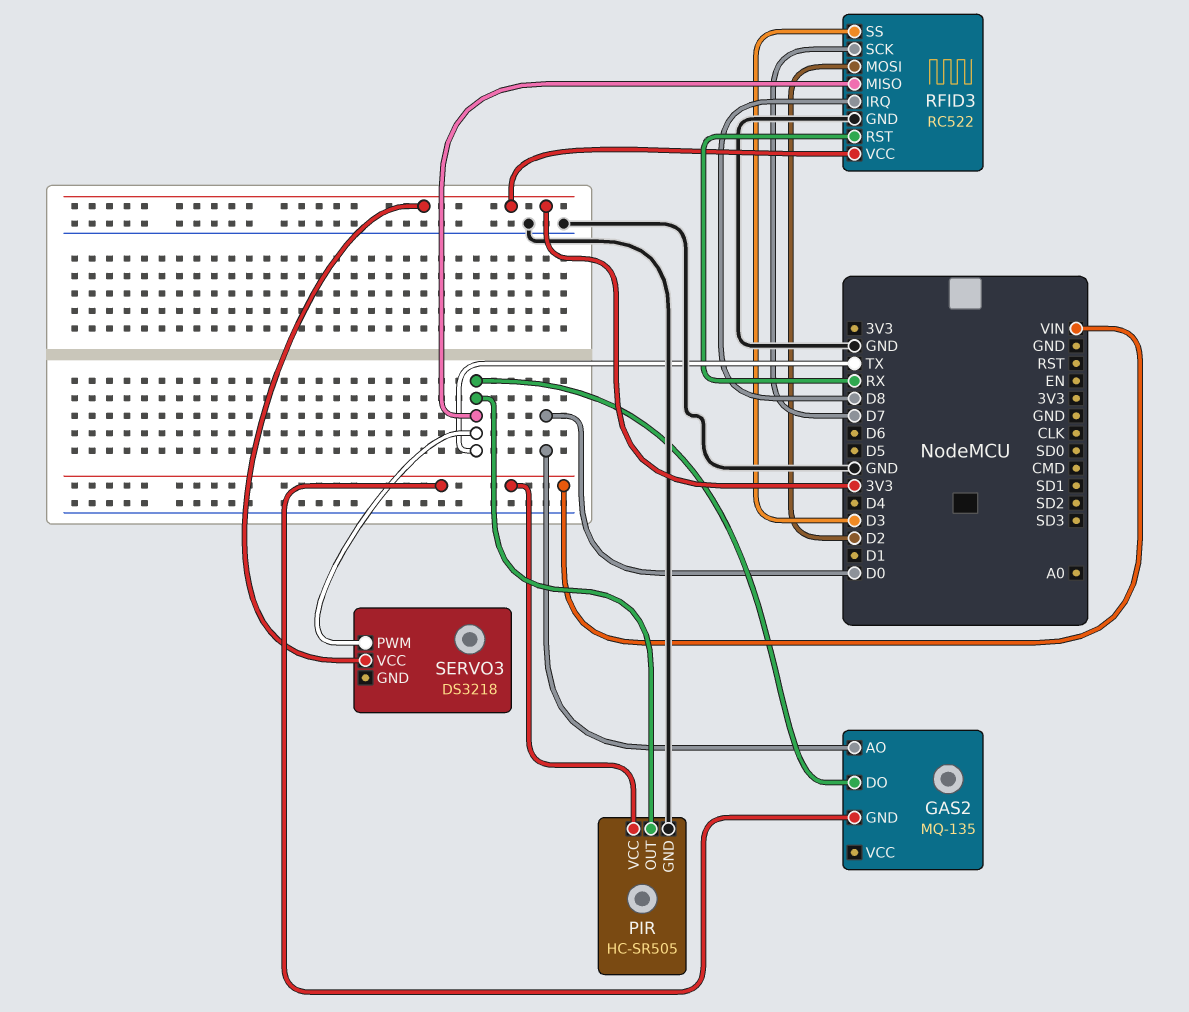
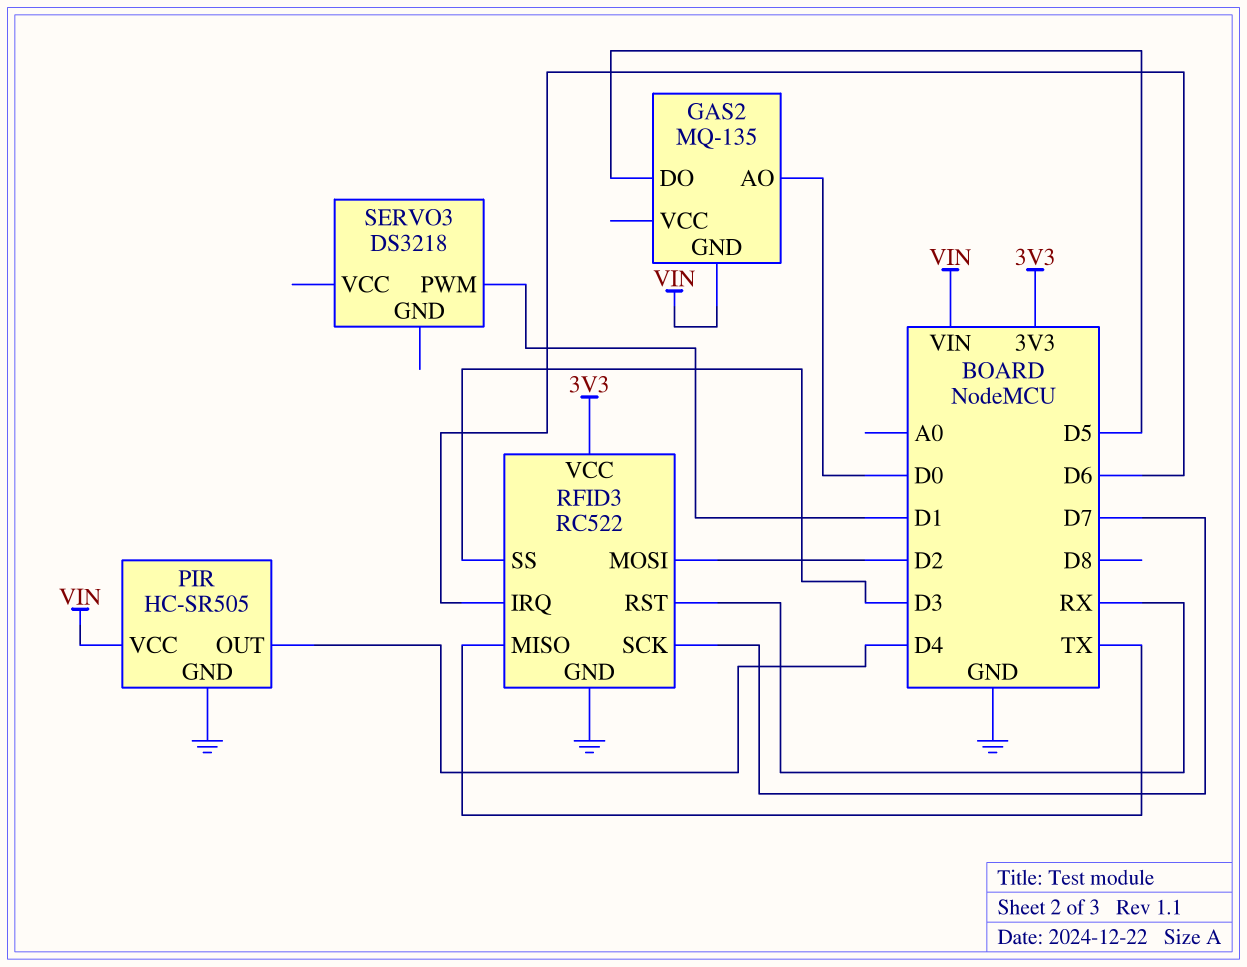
GAS2 pin DO: TX -> D5
PIR pin OUT: TX -> D4
RFID3 pin IRQ: D8 -> D6
SERVO3 pin PWM: TX -> D1
SERVO3 pin VCC: 3V3 -> none

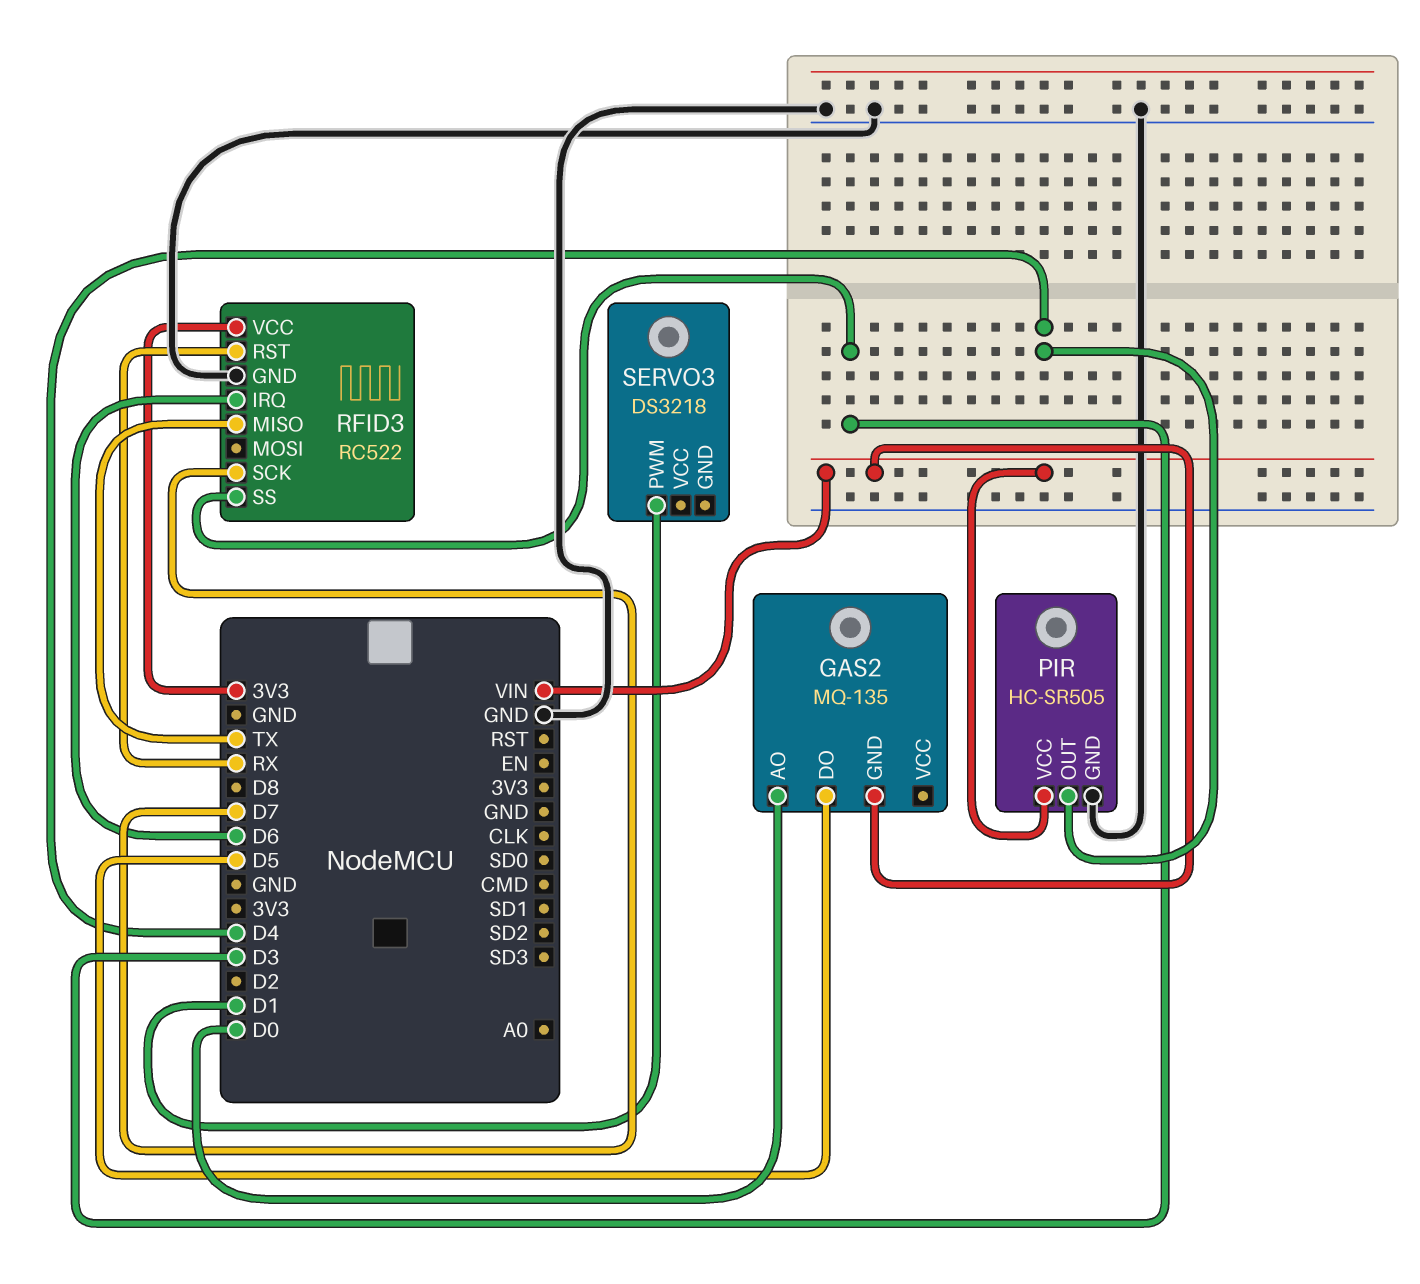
RFID3 pin MOSI: D2 -> none

